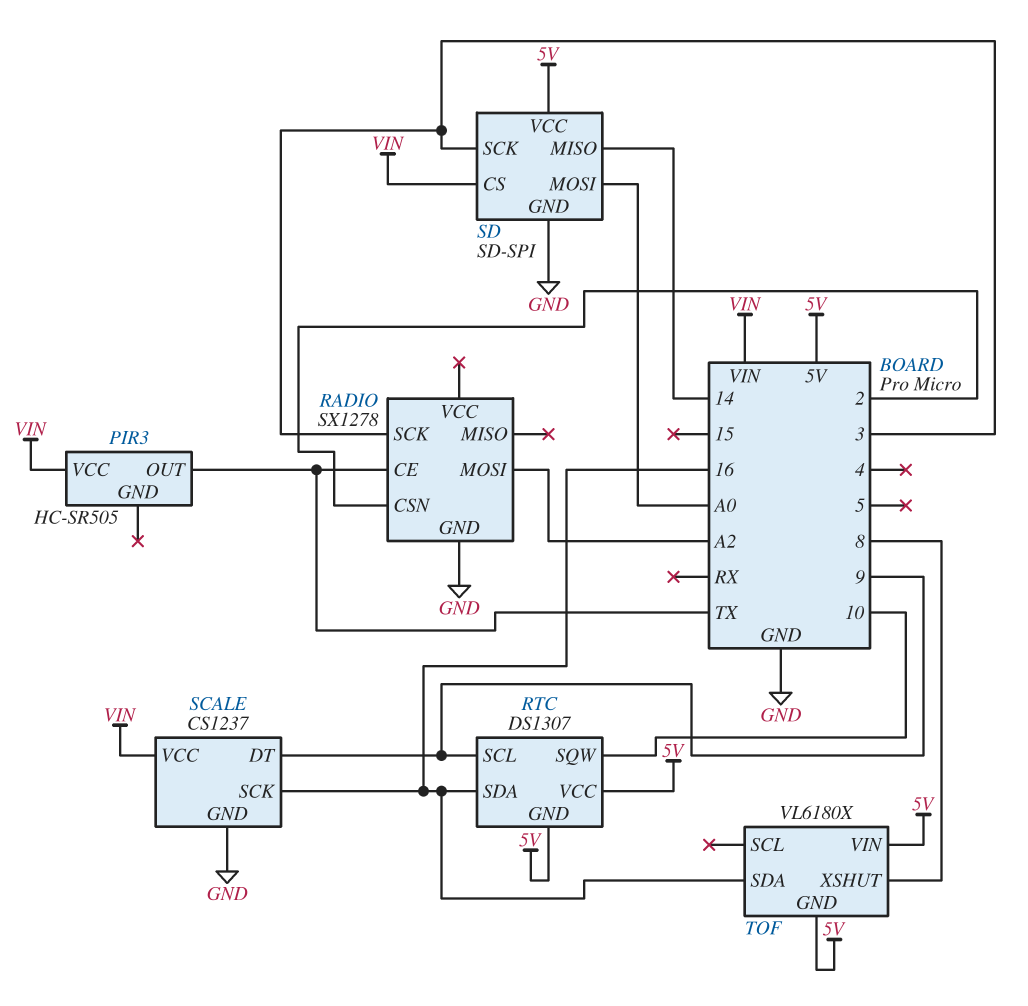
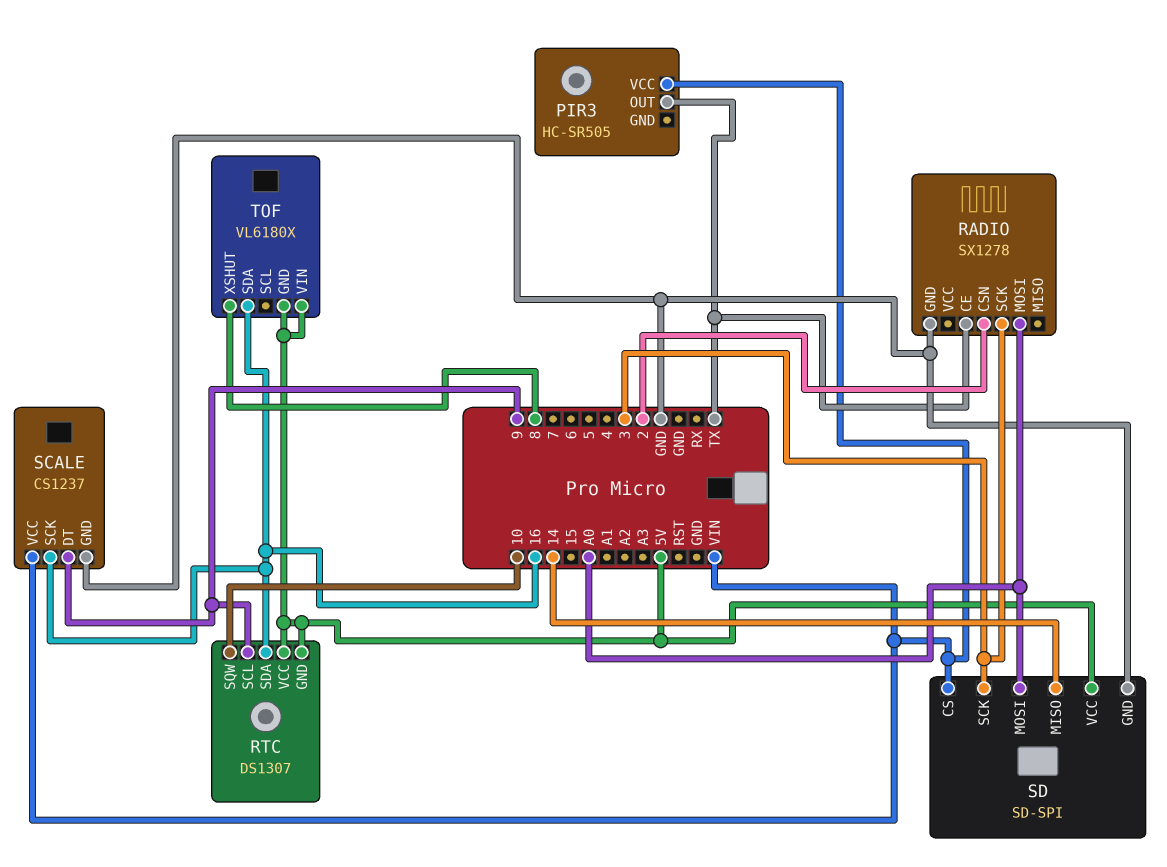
RADIO pin MOSI: A2 -> A0

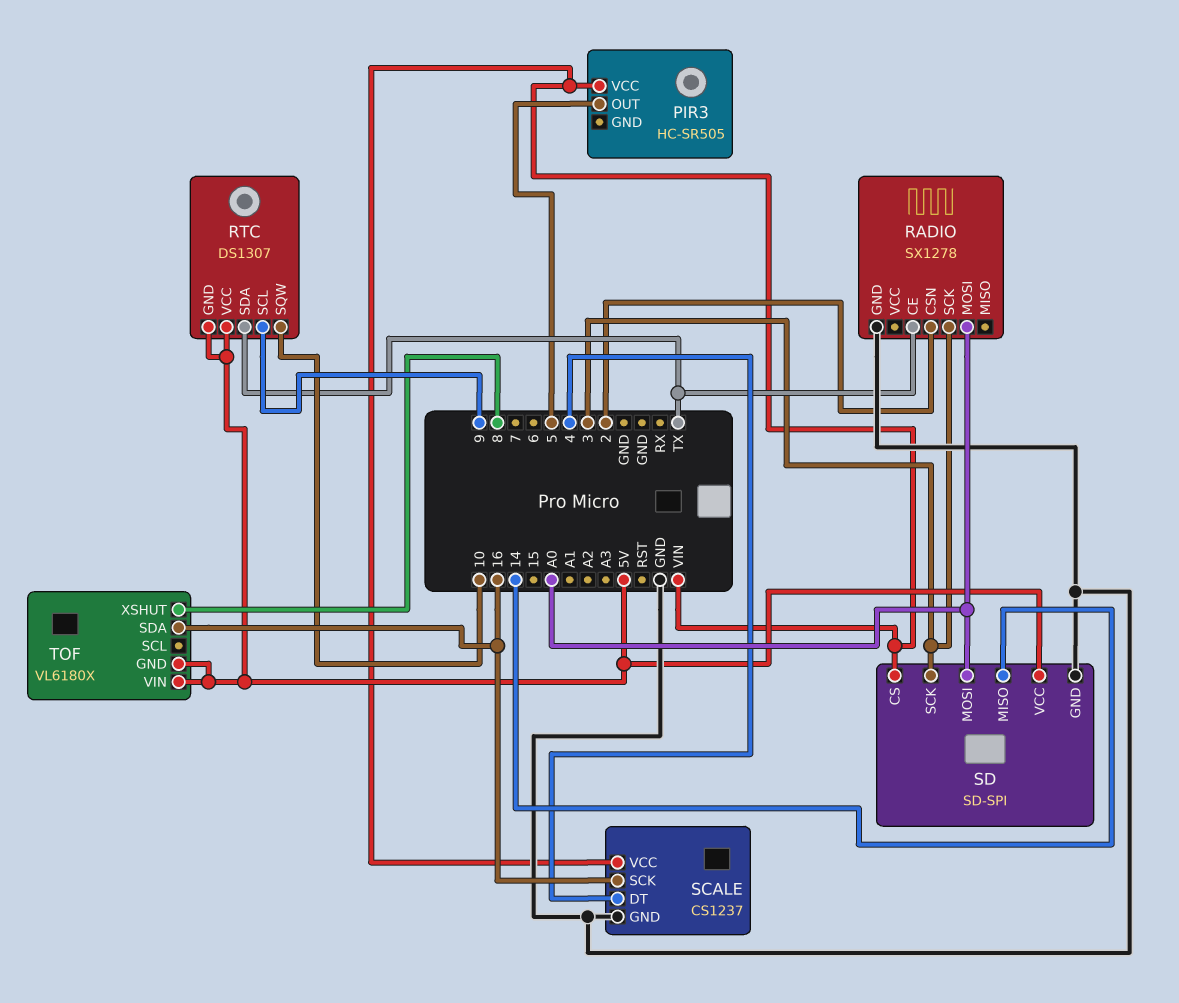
PIR3 pin OUT: TX -> 5
RTC pin SDA: 16 -> TX
SCALE pin DT: 9 -> 4

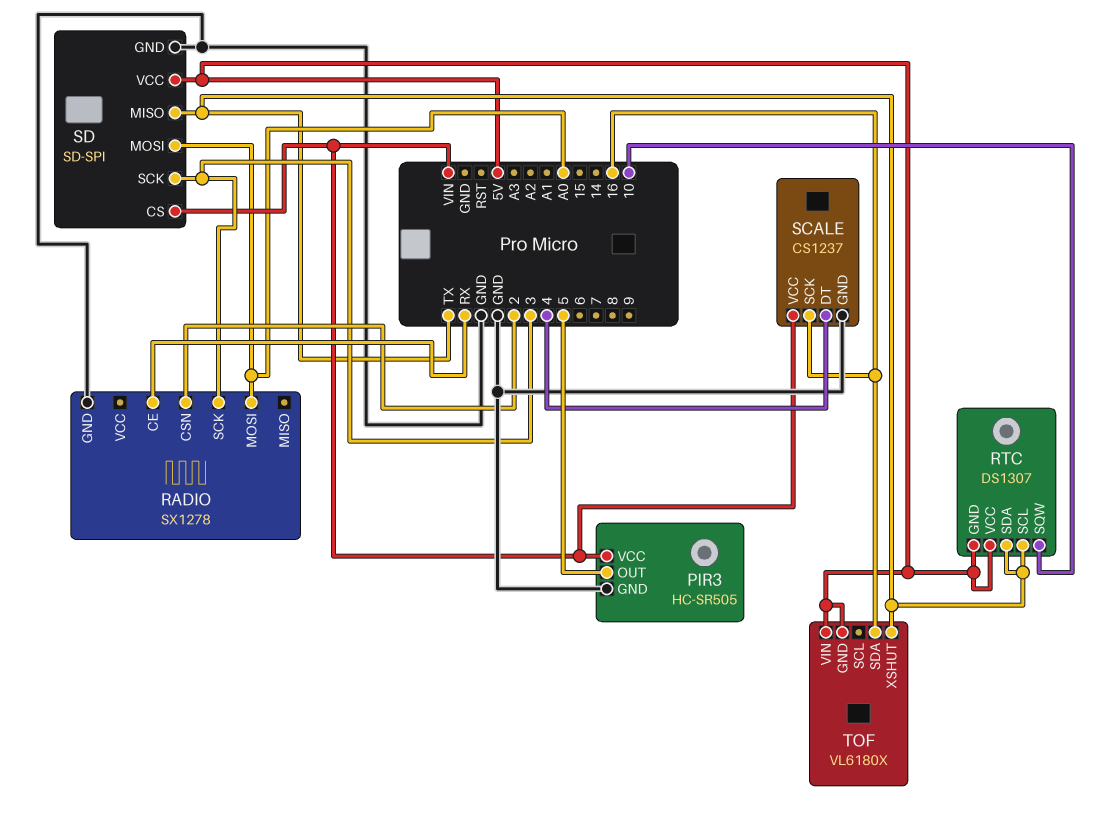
PIR3 pin GND: none -> GND
RADIO pin CE: TX -> RX
RTC pin SCL: 9 -> TX
SD pin MISO: 14 -> TX
TOF pin XSHUT: 8 -> TX

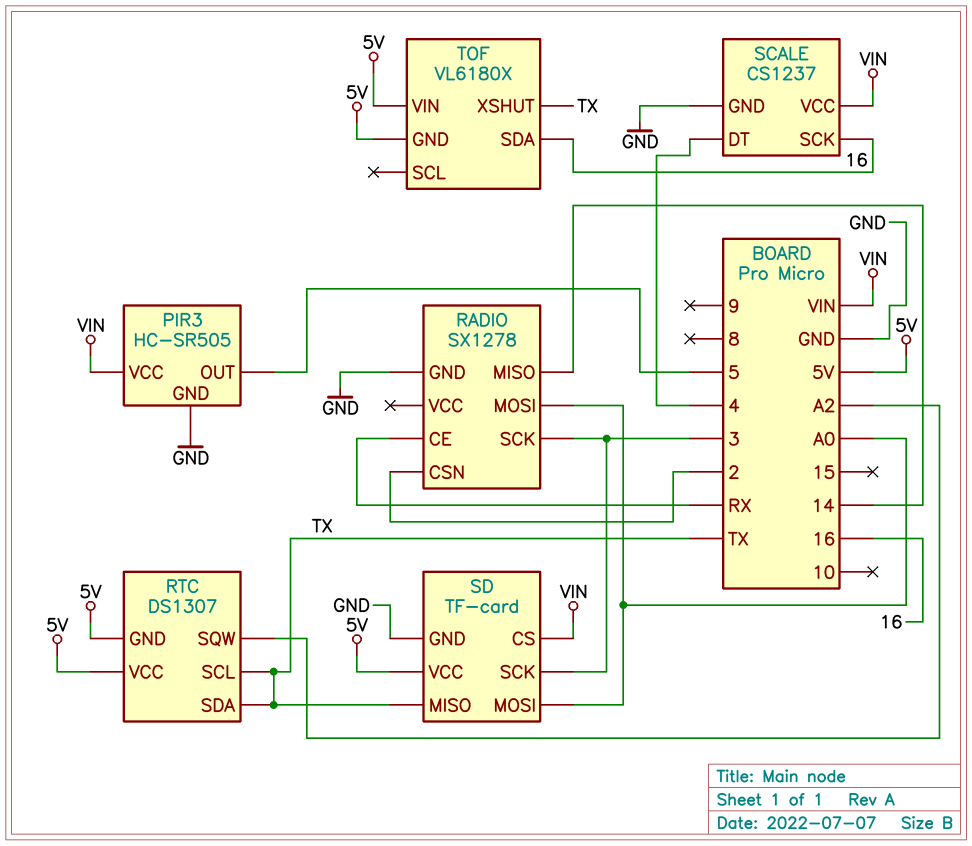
RADIO pin MISO: none -> 14
RTC pin SQW: 10 -> A2
SD: SD-SPI -> TF-card

